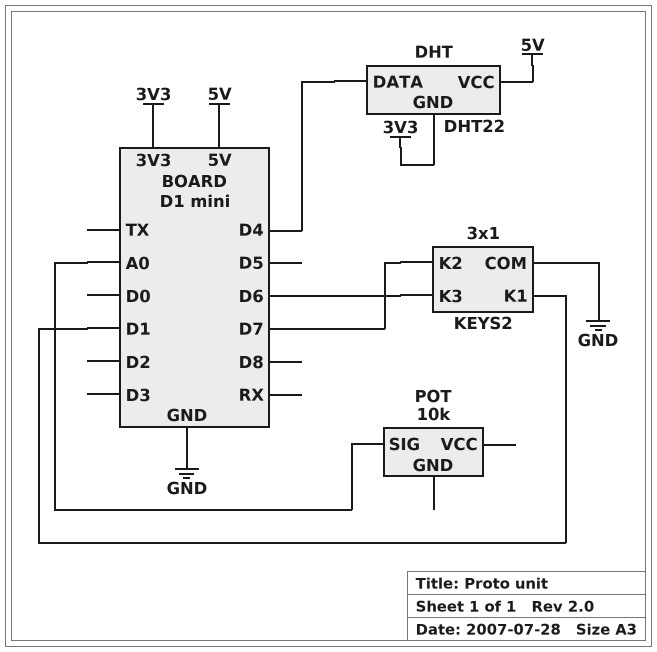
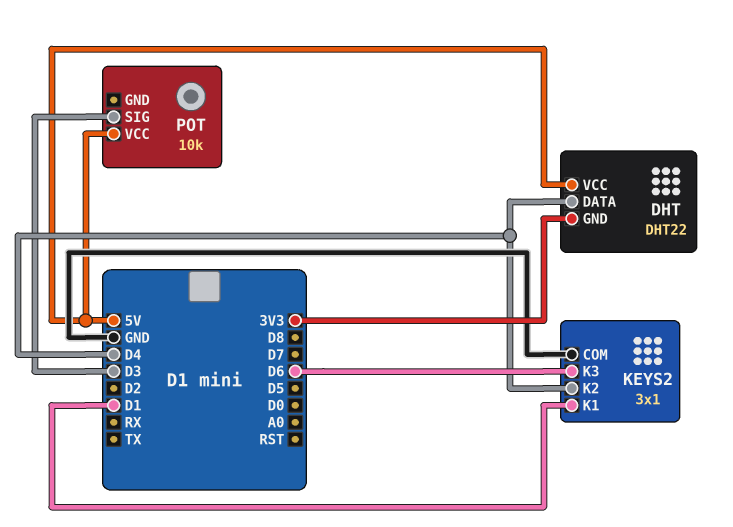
KEYS2 pin K2: D7 -> D4
POT pin SIG: A0 -> D3
POT pin VCC: none -> 5V

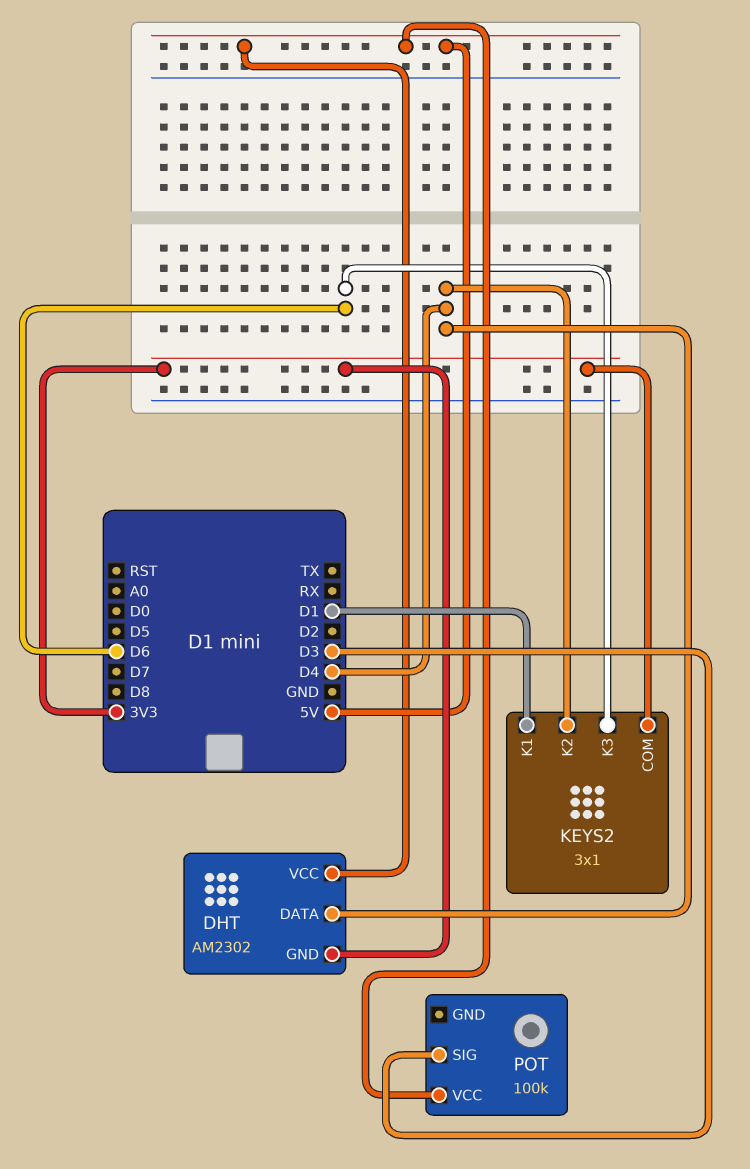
DHT: DHT22 -> AM2302
KEYS2 pin COM: GND -> 3V3
POT: 10k -> 100k

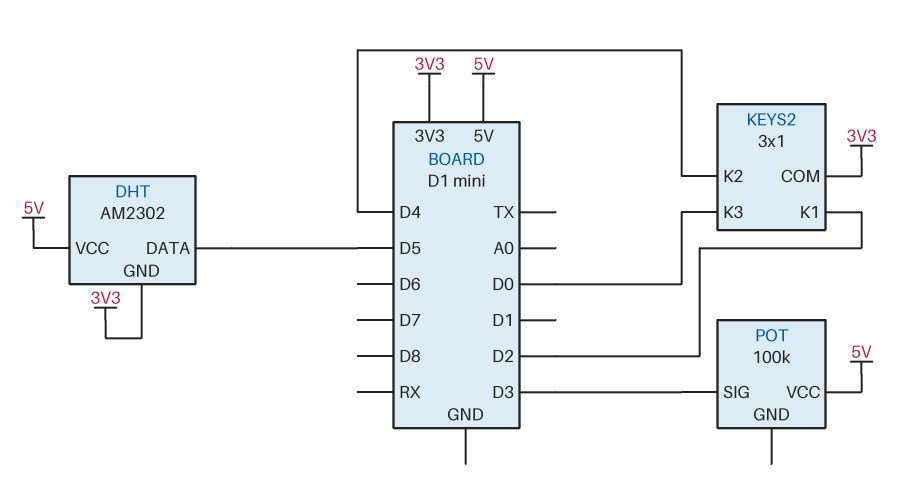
DHT pin DATA: D4 -> D5
KEYS2 pin K1: D1 -> D2
KEYS2 pin K3: D6 -> D0

